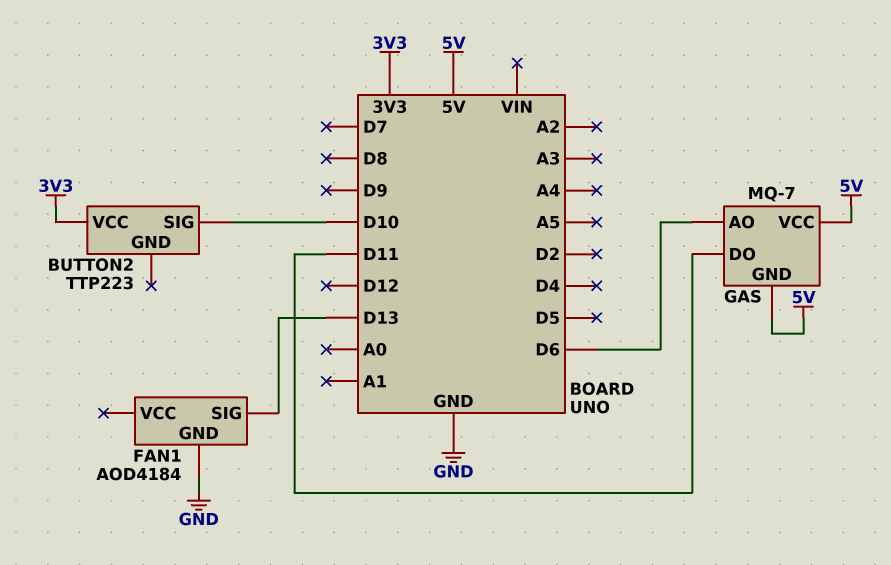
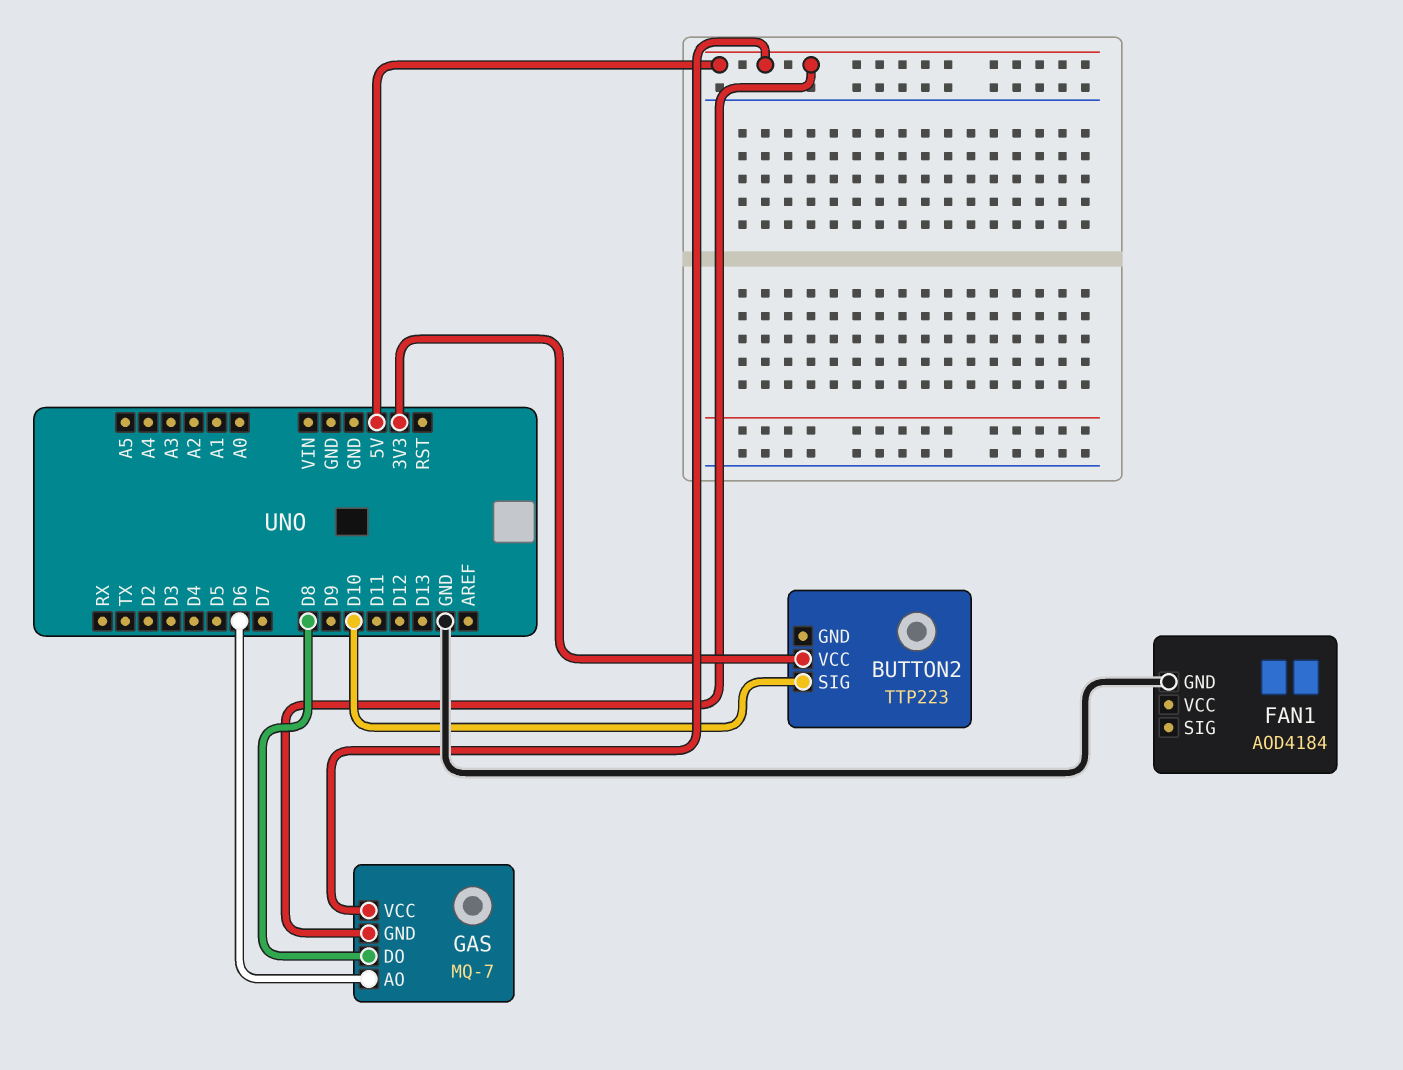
FAN1 pin SIG: D13 -> none
GAS pin DO: D11 -> D8

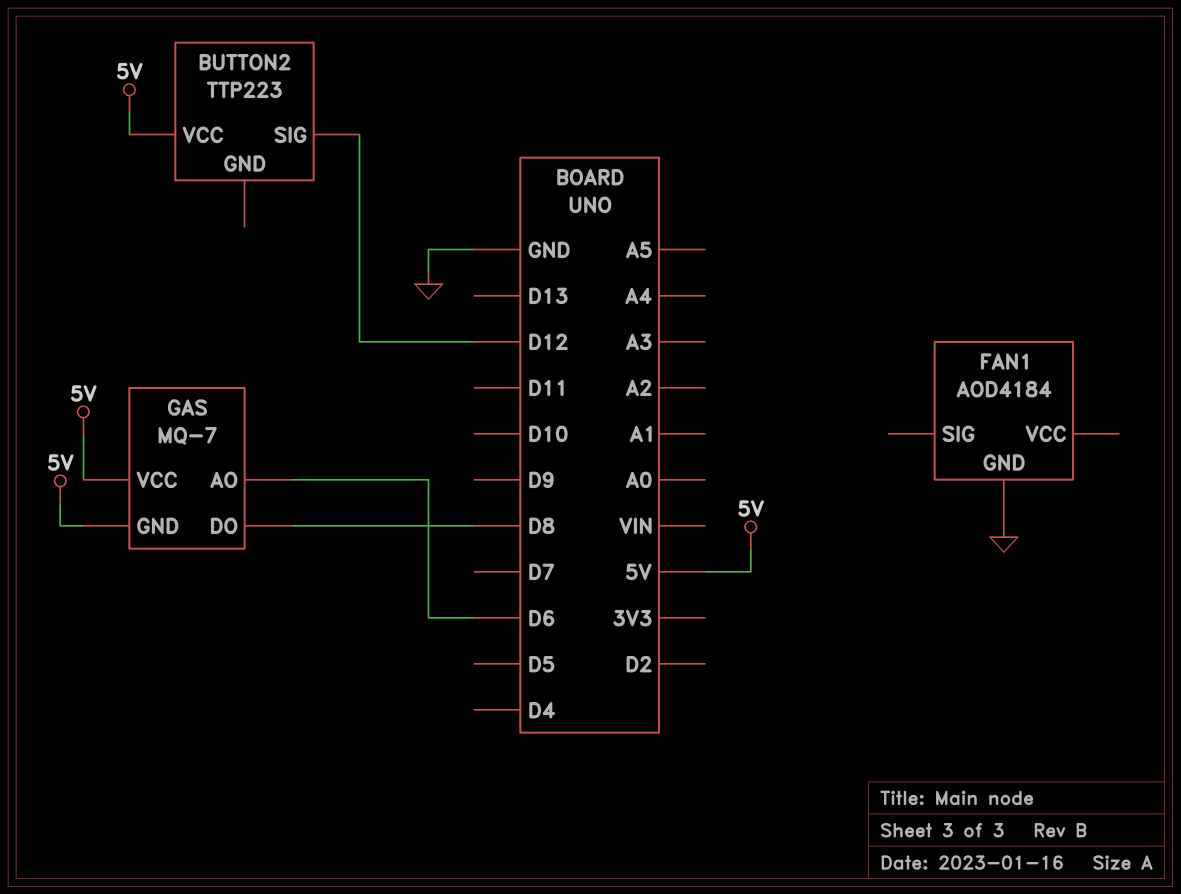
BUTTON2 pin SIG: D10 -> D12
BUTTON2 pin VCC: 3V3 -> 5V

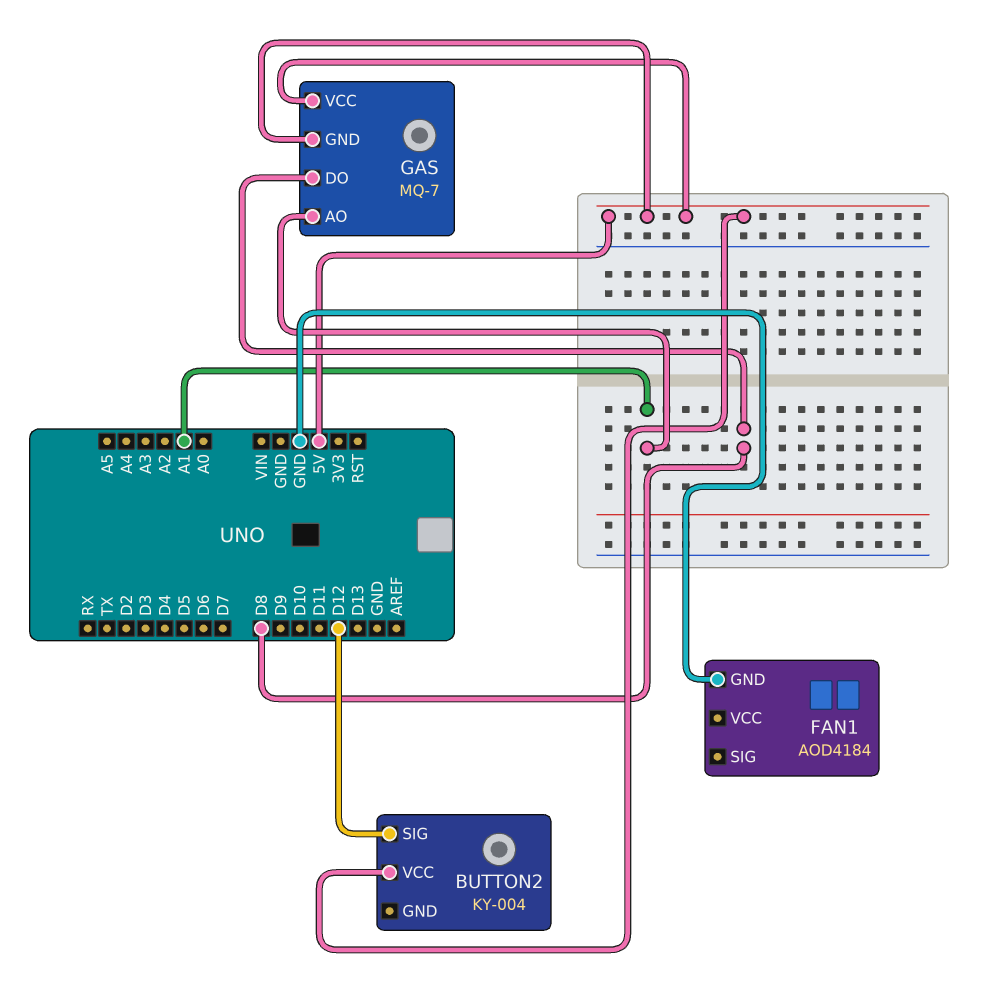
BUTTON2: TTP223 -> KY-004
GAS pin AO: D6 -> A1

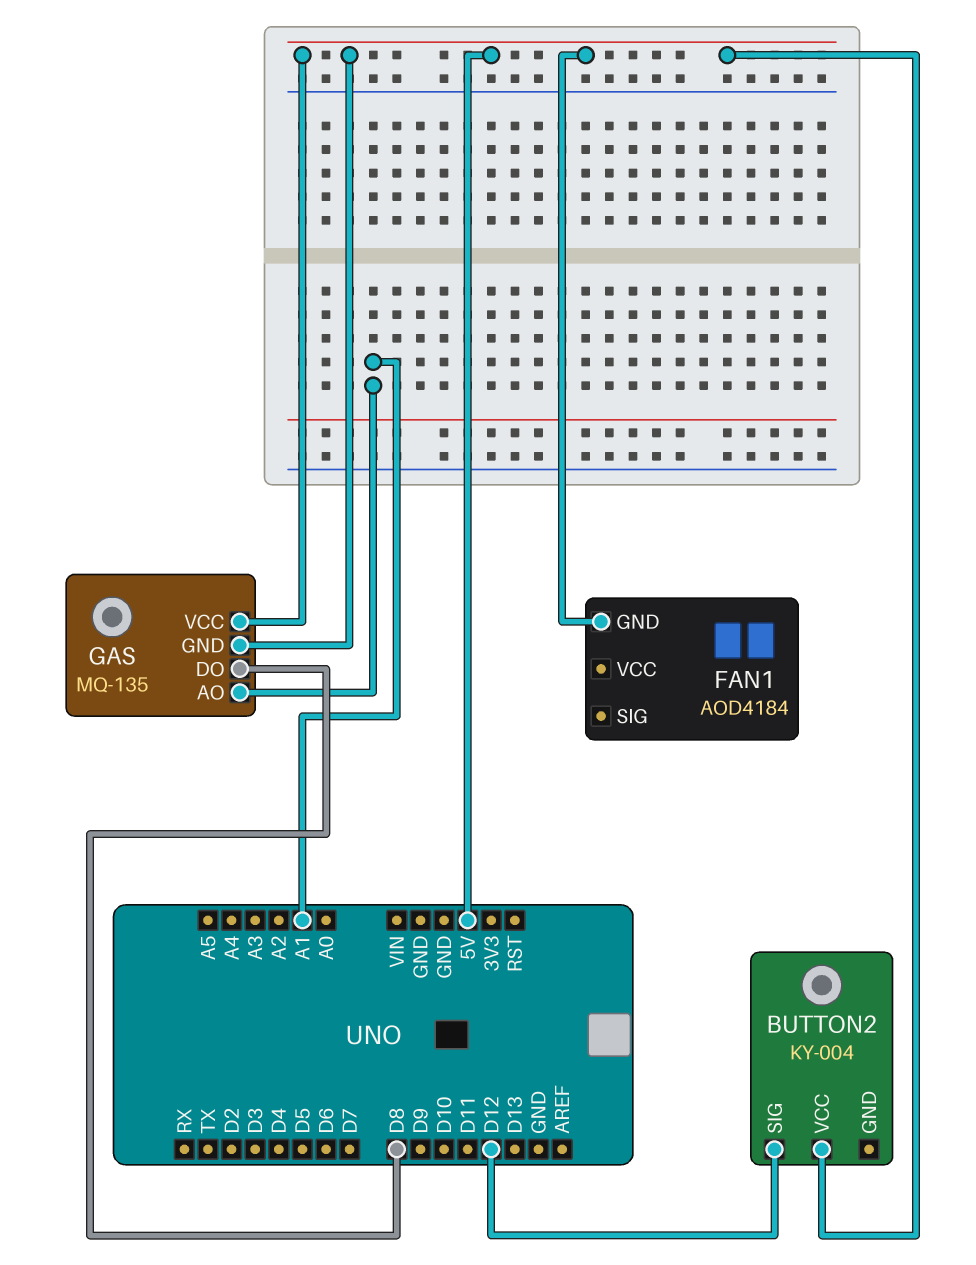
FAN1 pin GND: GND -> 5V
GAS: MQ-7 -> MQ-135

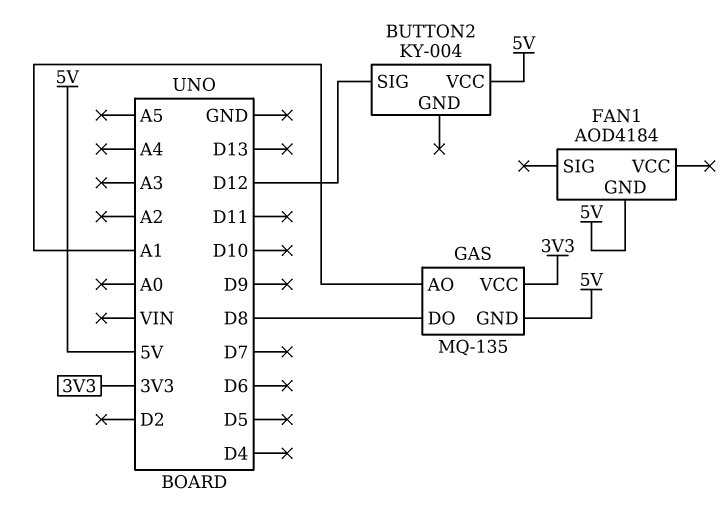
GAS pin VCC: 5V -> 3V3

